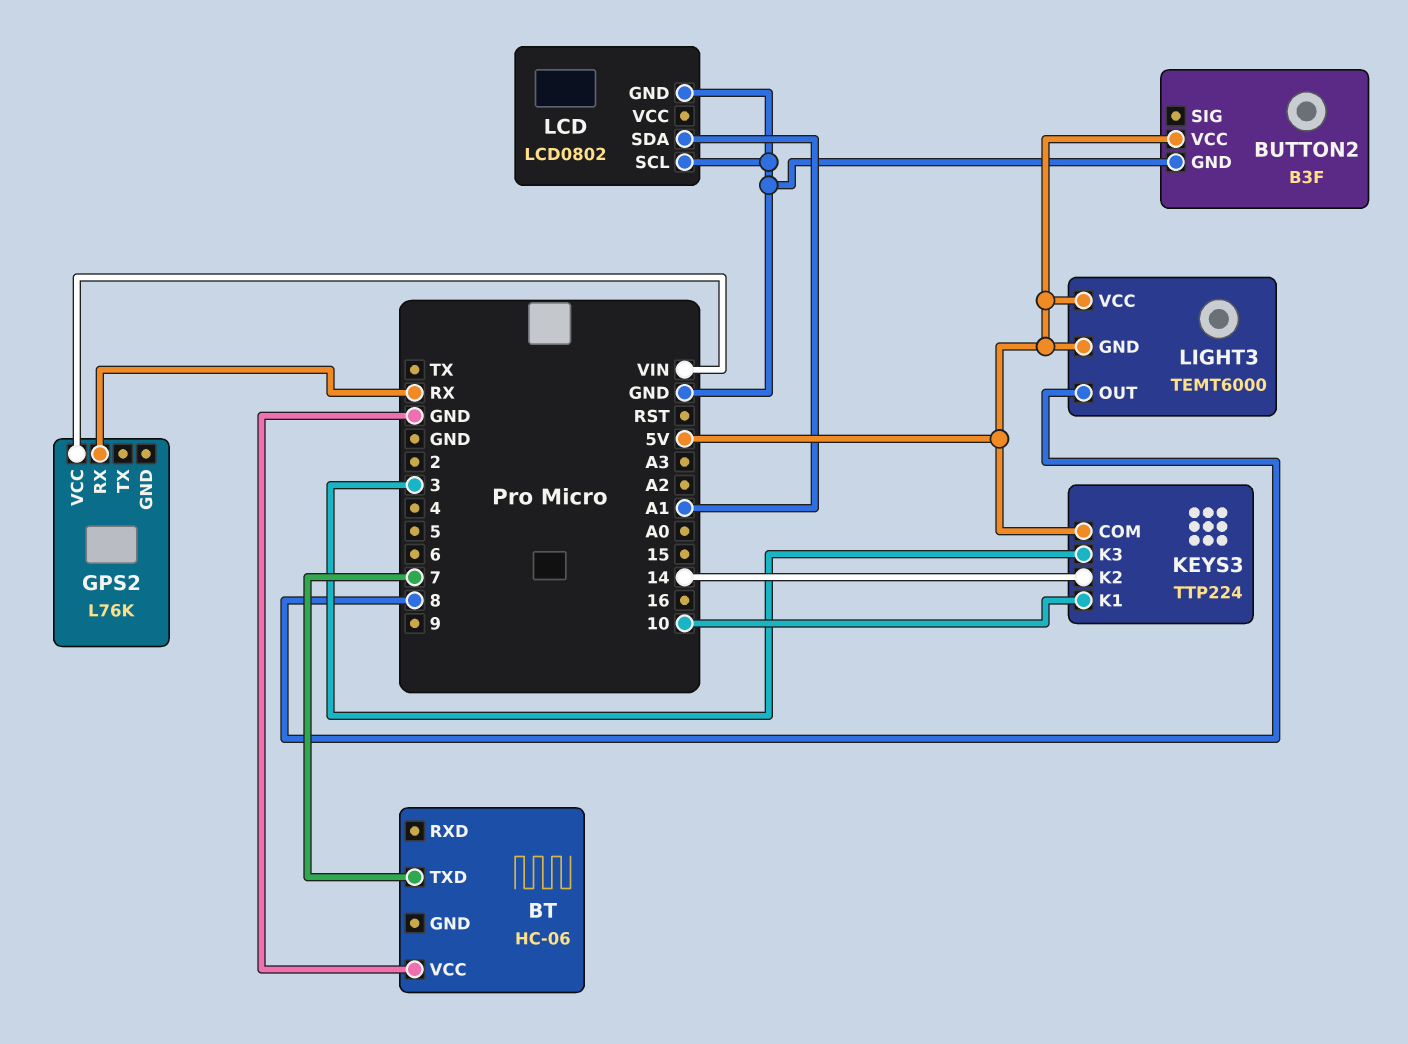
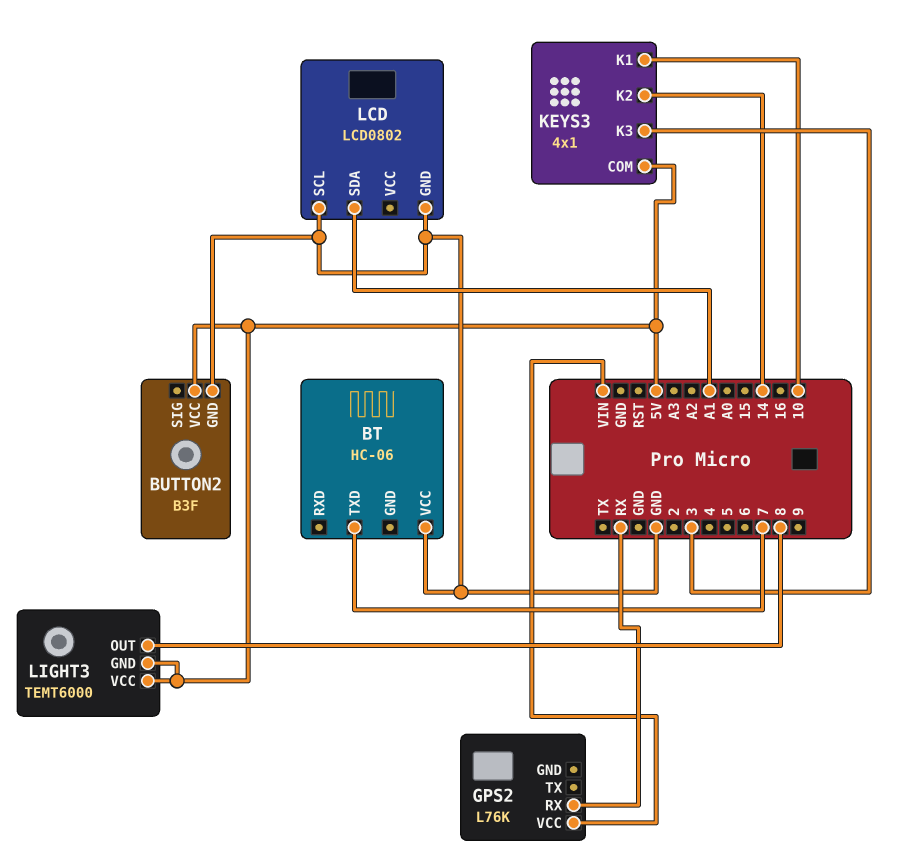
KEYS3: TTP224 -> 4x1

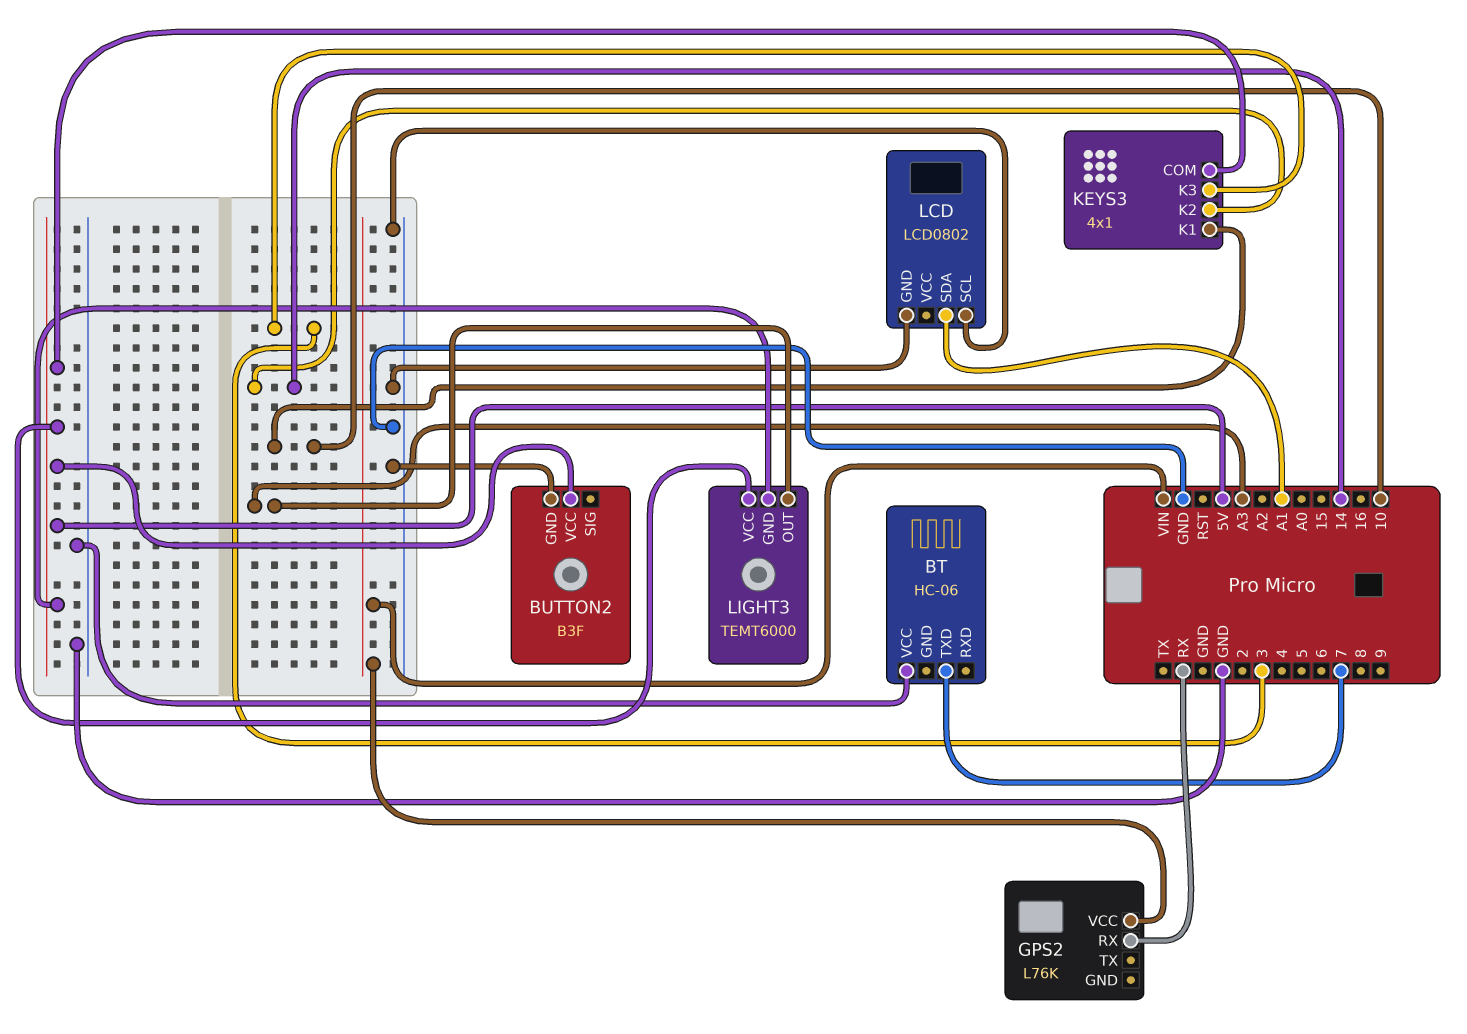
LIGHT3 pin OUT: 8 -> A3

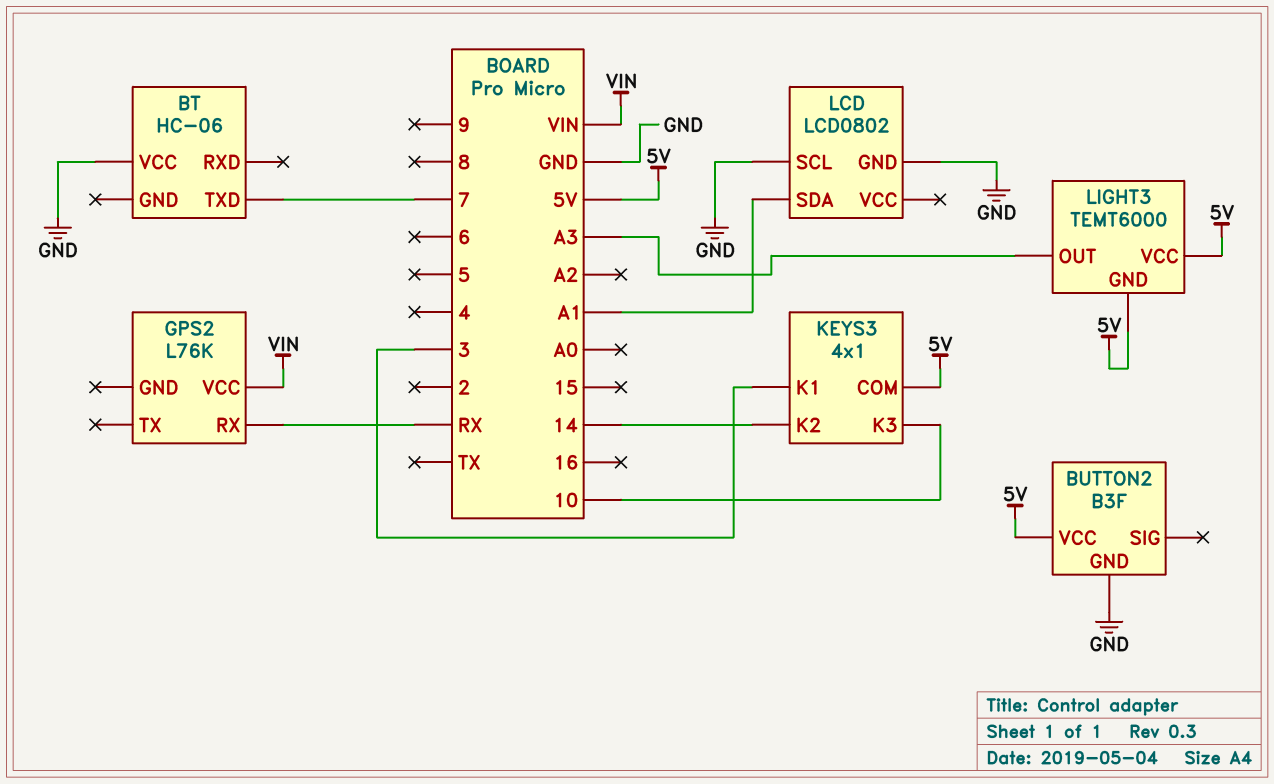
KEYS3 pin K1: 10 -> 3
KEYS3 pin K3: 3 -> 10

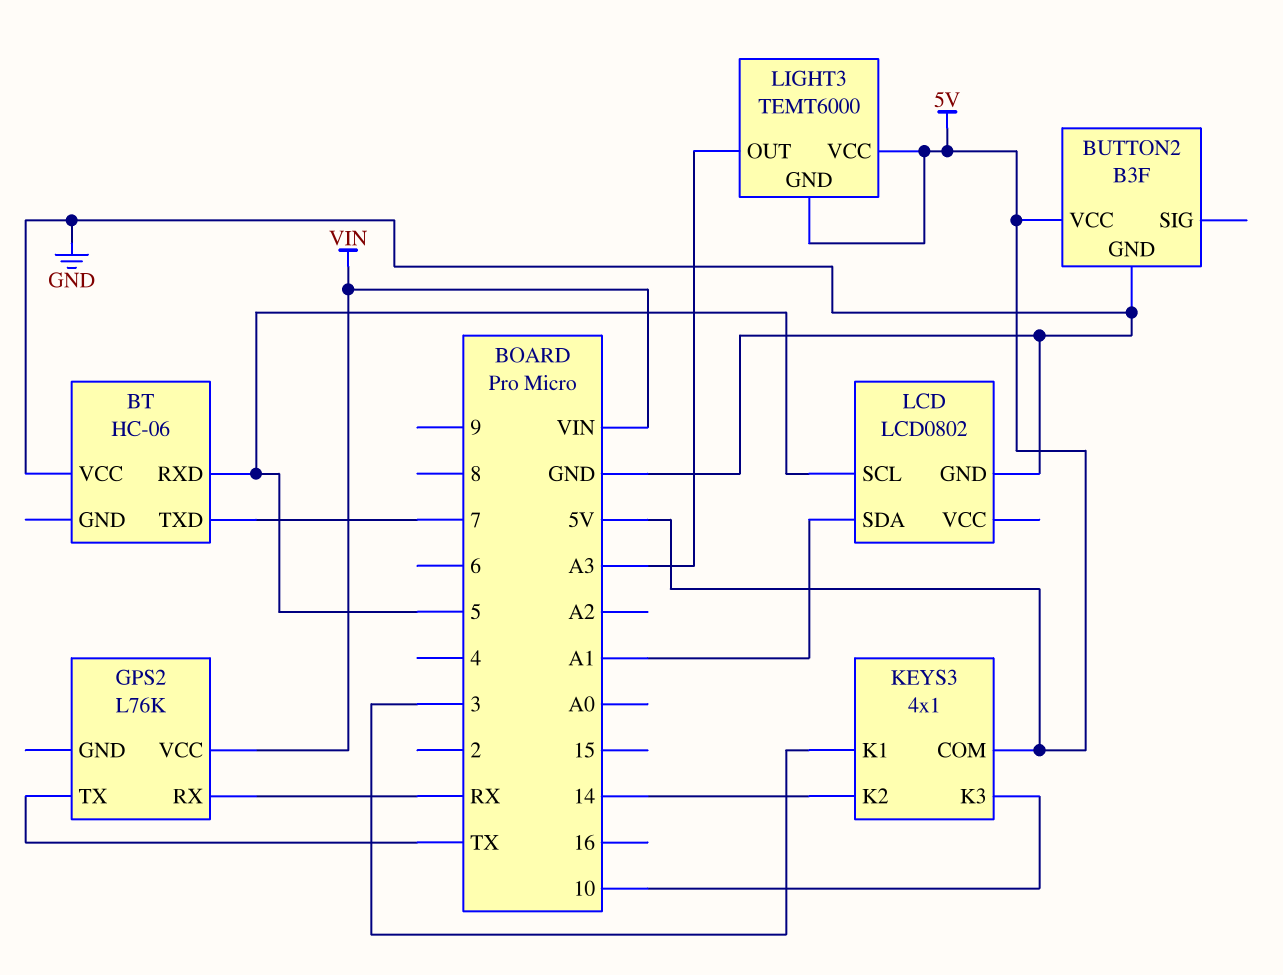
BT pin RXD: none -> 5
GPS2 pin TX: none -> TX
LCD pin SCL: GND -> 5

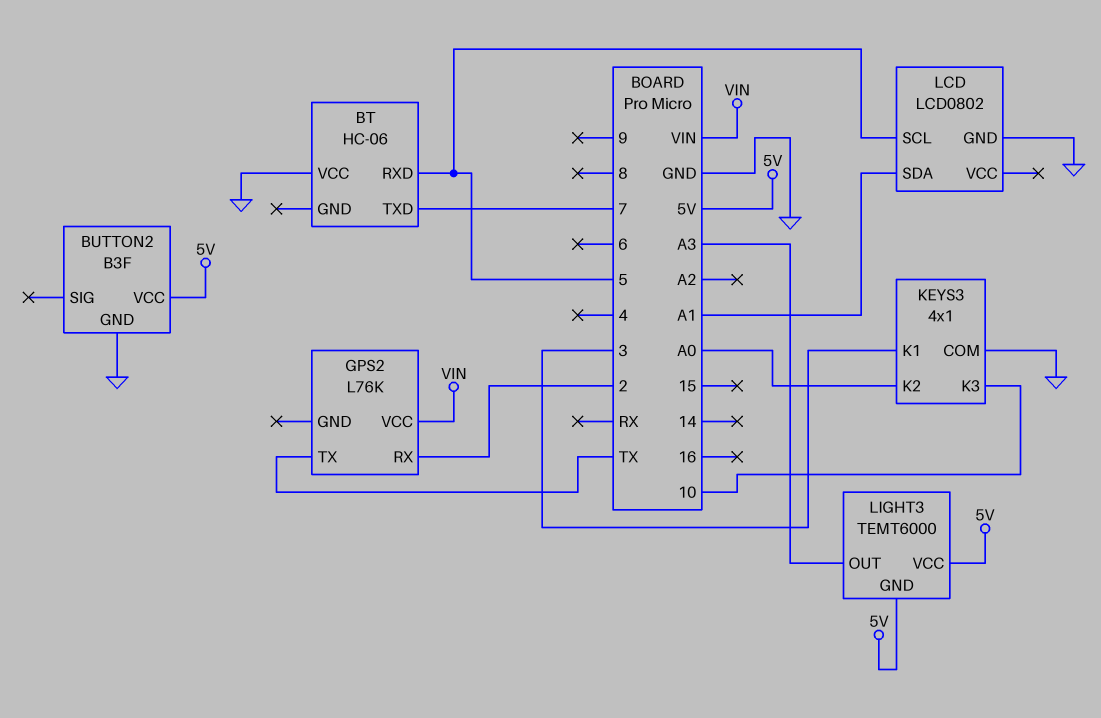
GPS2 pin RX: RX -> 2
KEYS3 pin COM: 5V -> GND
KEYS3 pin K2: 14 -> A0

